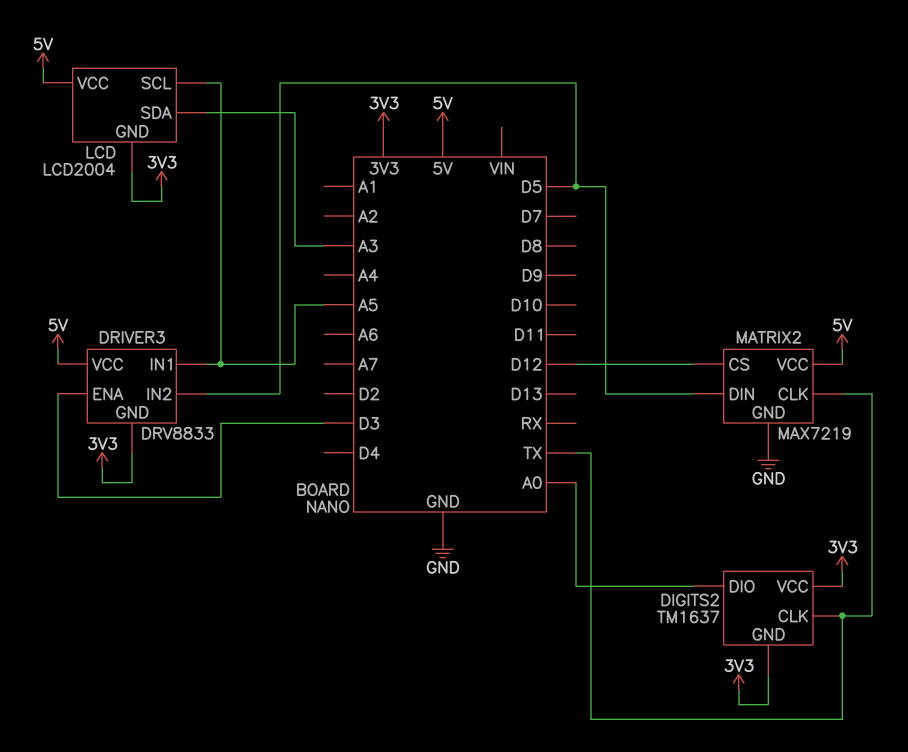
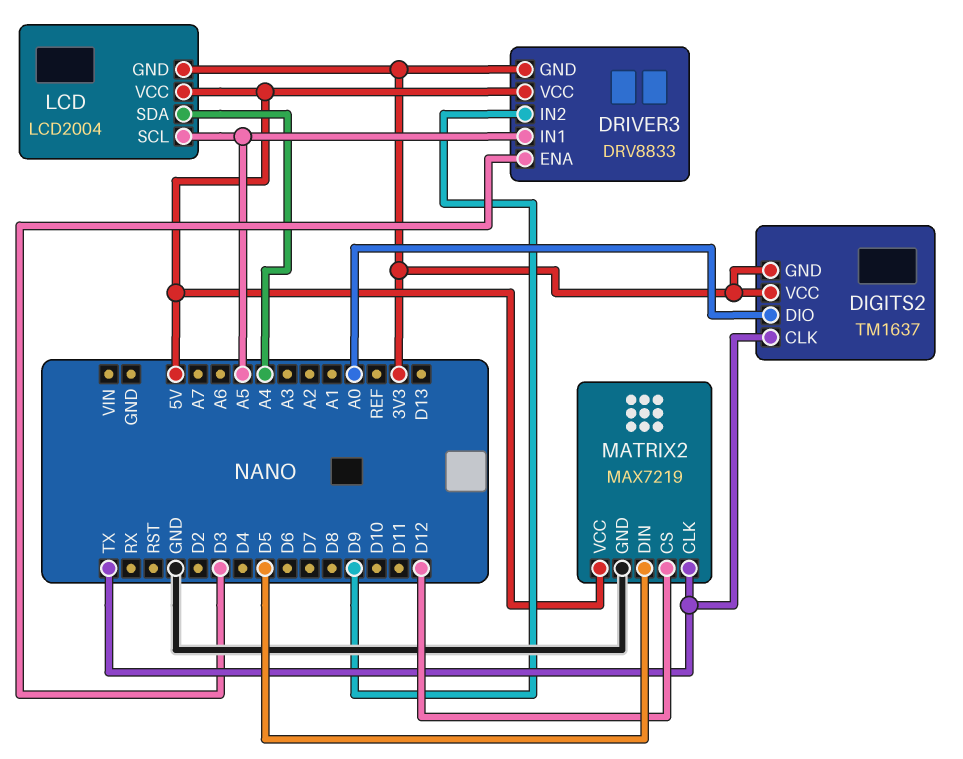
DRIVER3 pin IN2: D5 -> D9
LCD pin SDA: A3 -> A4

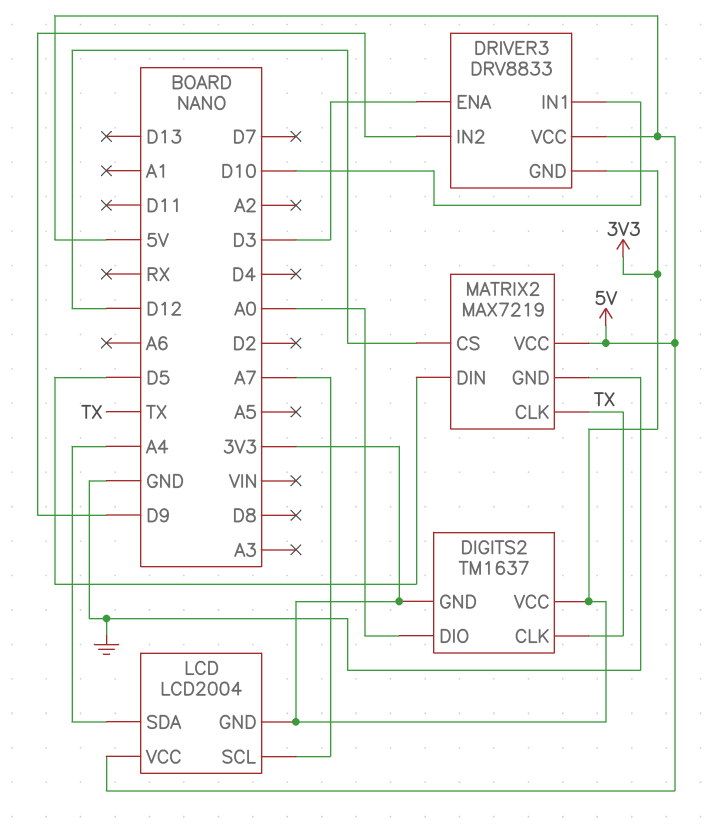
DRIVER3 pin IN1: A5 -> D10
LCD pin SCL: A5 -> A7

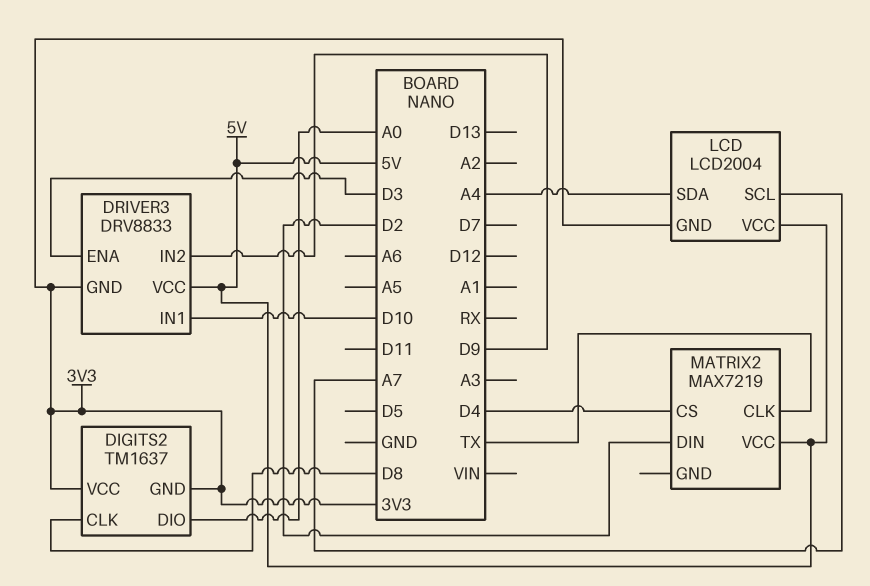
DIGITS2 pin CLK: TX -> D8
MATRIX2 pin CS: D12 -> D4
MATRIX2 pin DIN: D5 -> D2
MATRIX2 pin GND: GND -> none

